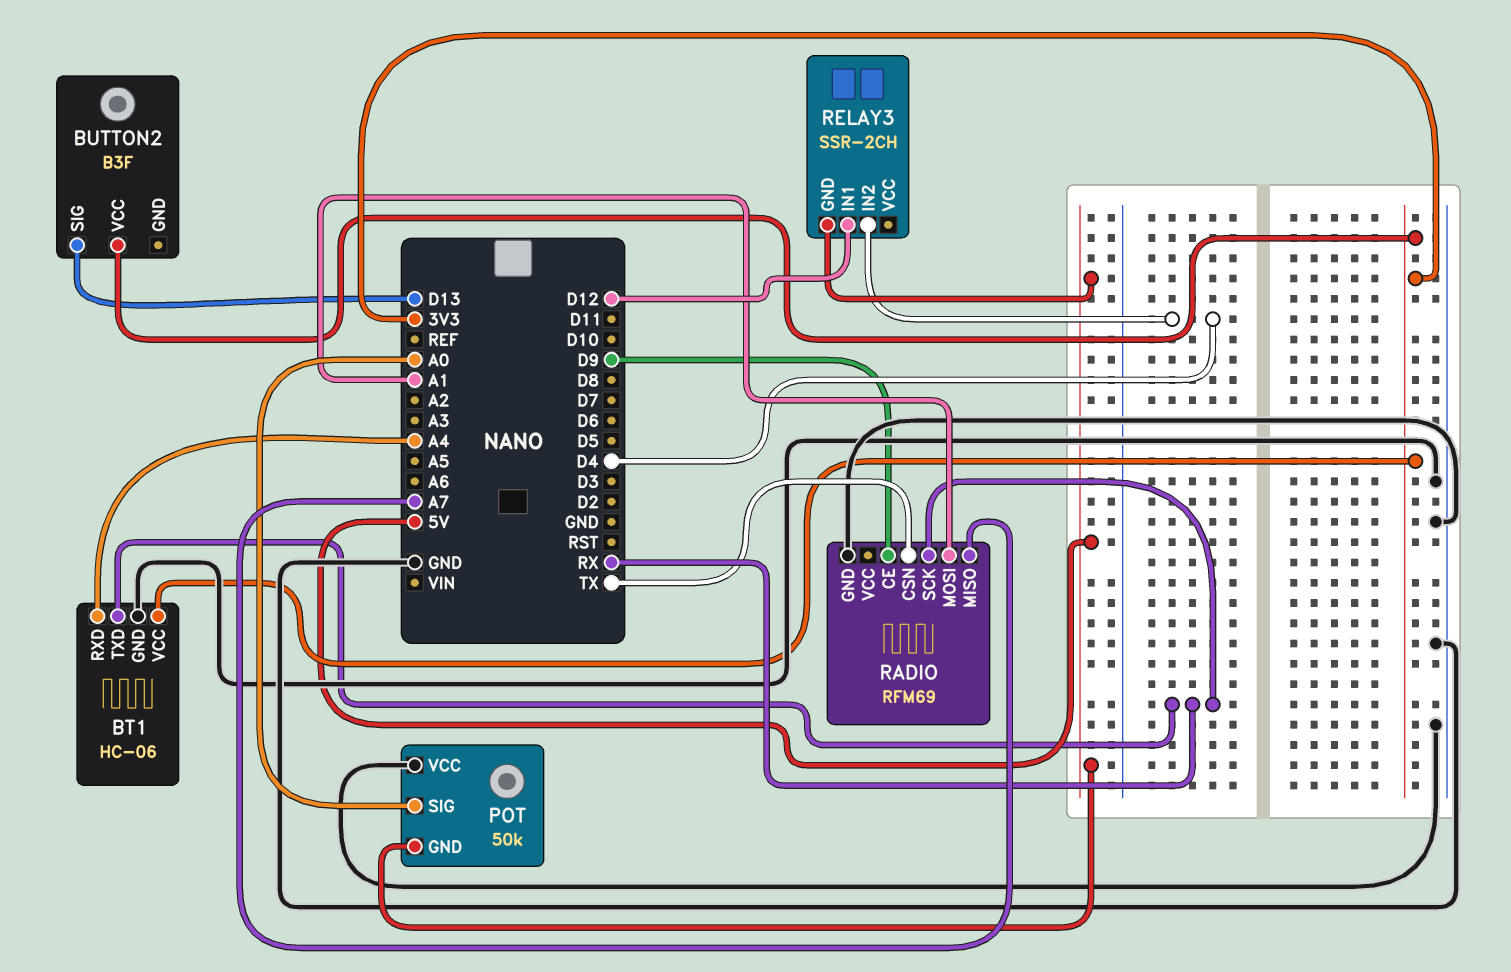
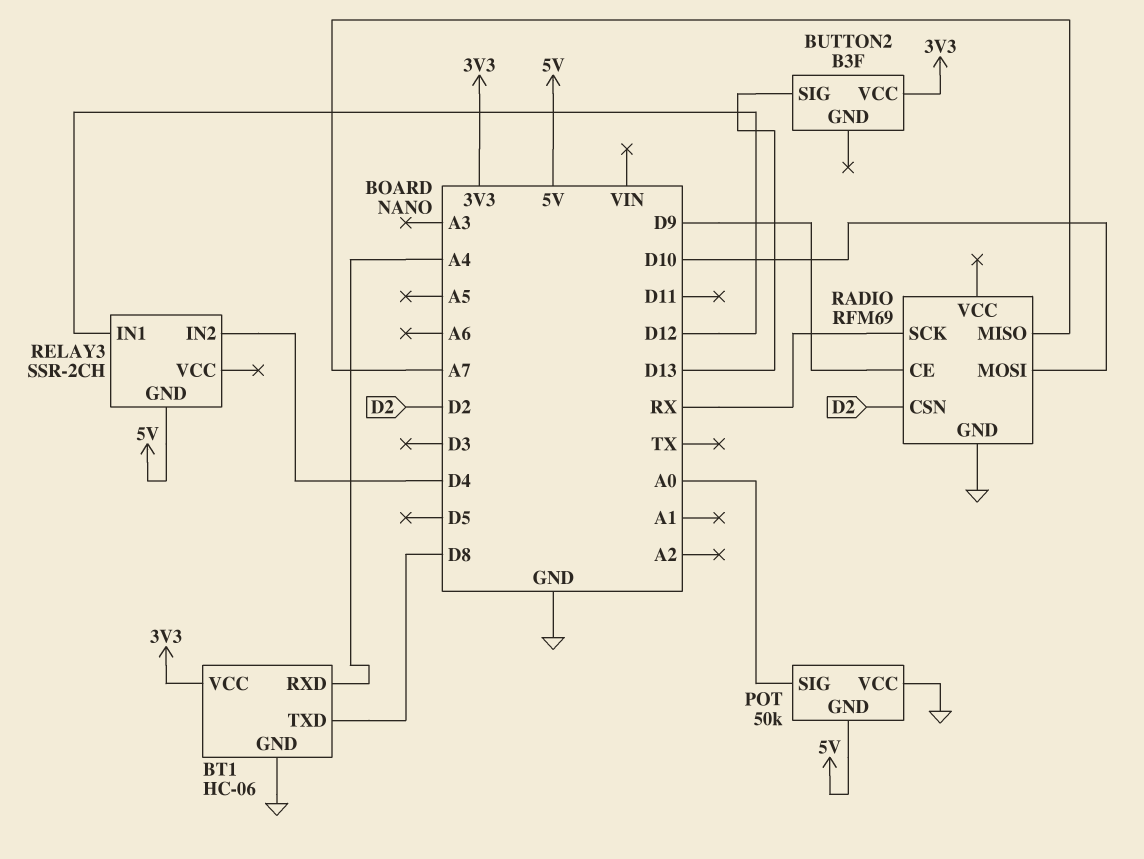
BT1 pin TXD: RX -> D8
RADIO pin CSN: TX -> D2
RADIO pin MOSI: A1 -> D10

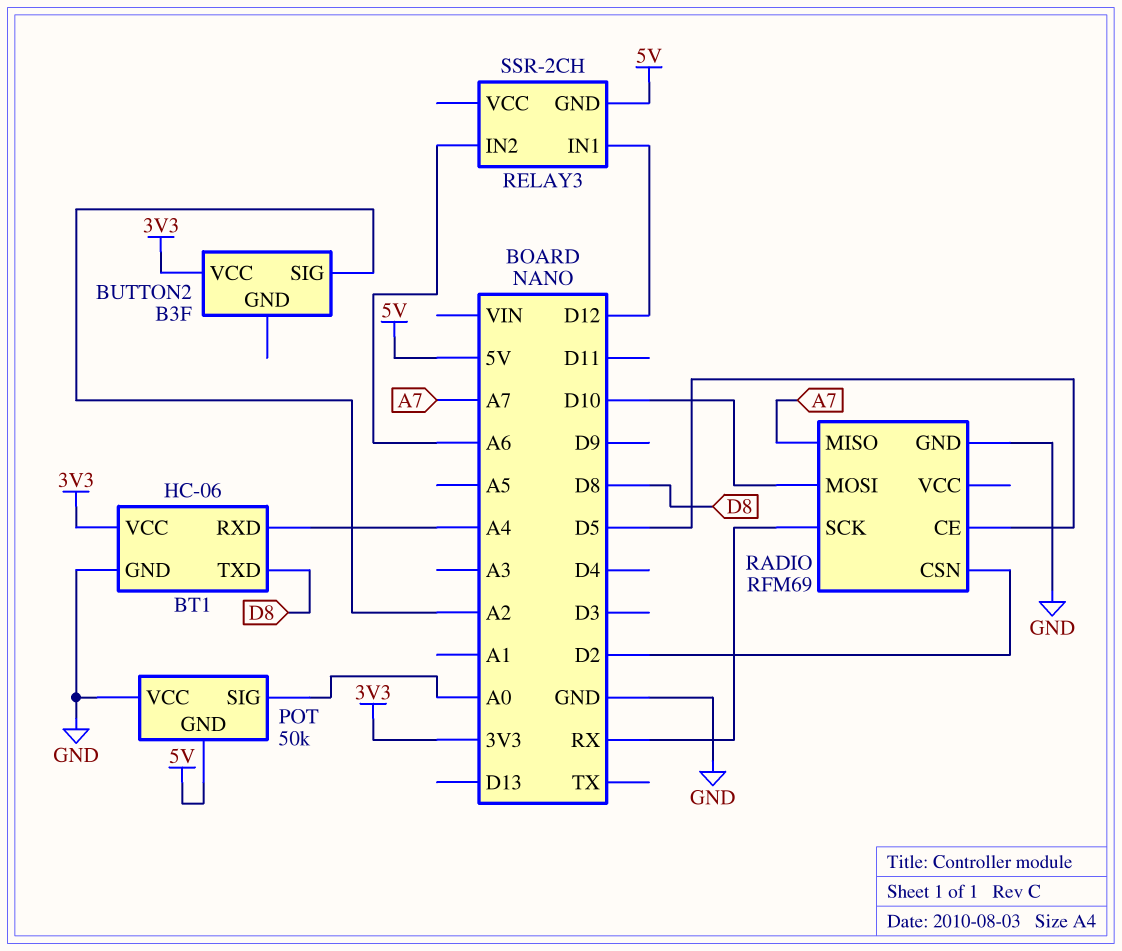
BUTTON2 pin SIG: D13 -> A2
RADIO pin CE: D9 -> D5
RELAY3 pin IN2: D4 -> A6

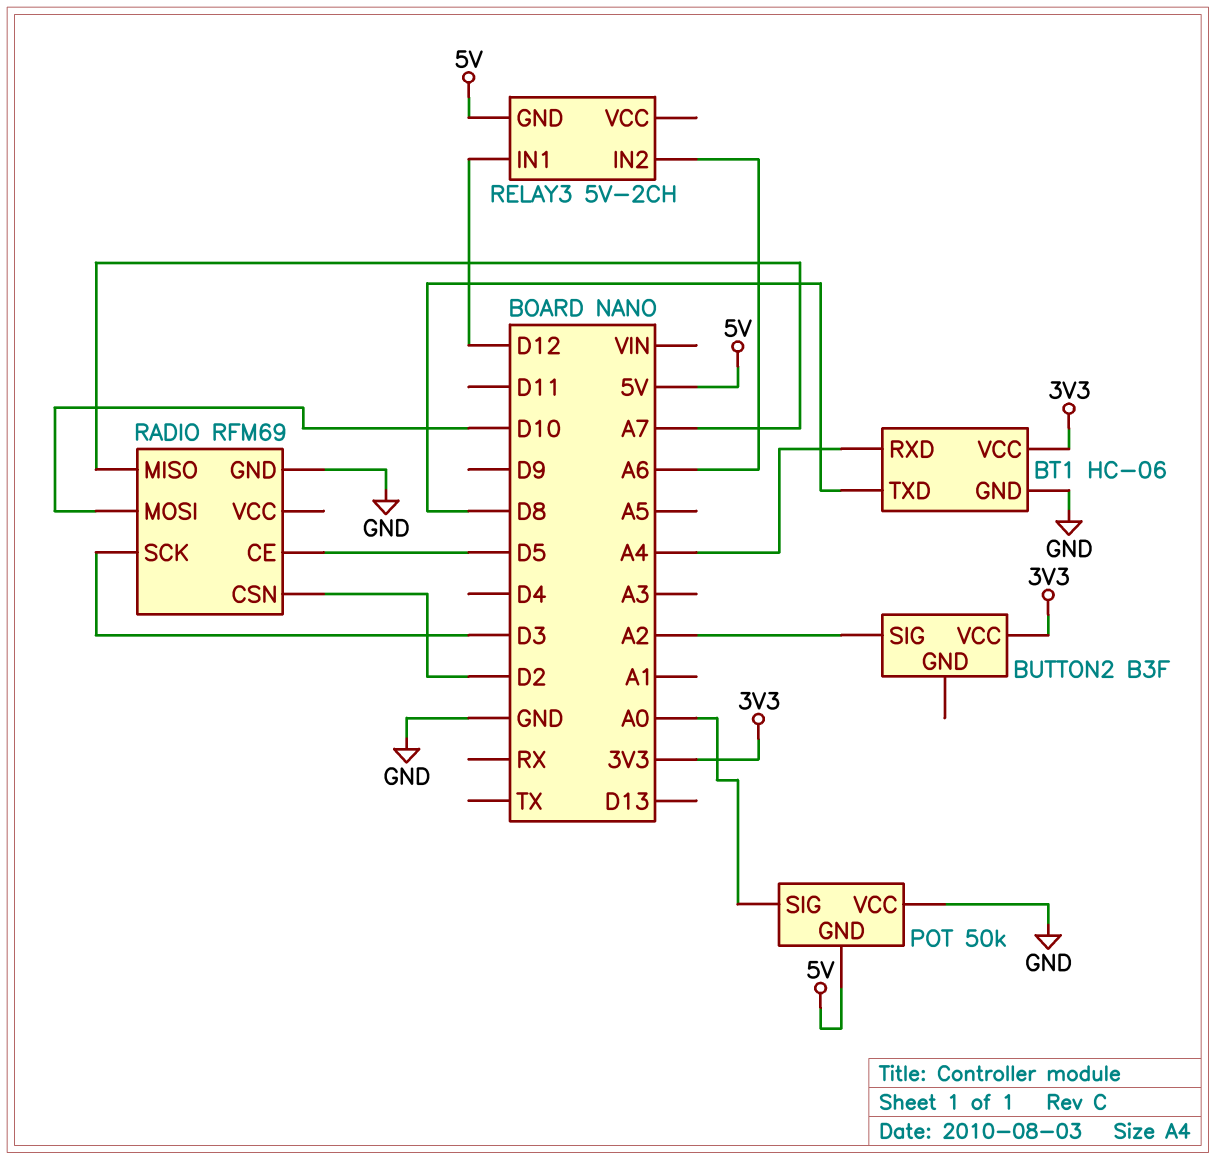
RADIO pin SCK: RX -> D3
RELAY3: SSR-2CH -> 5V-2CH

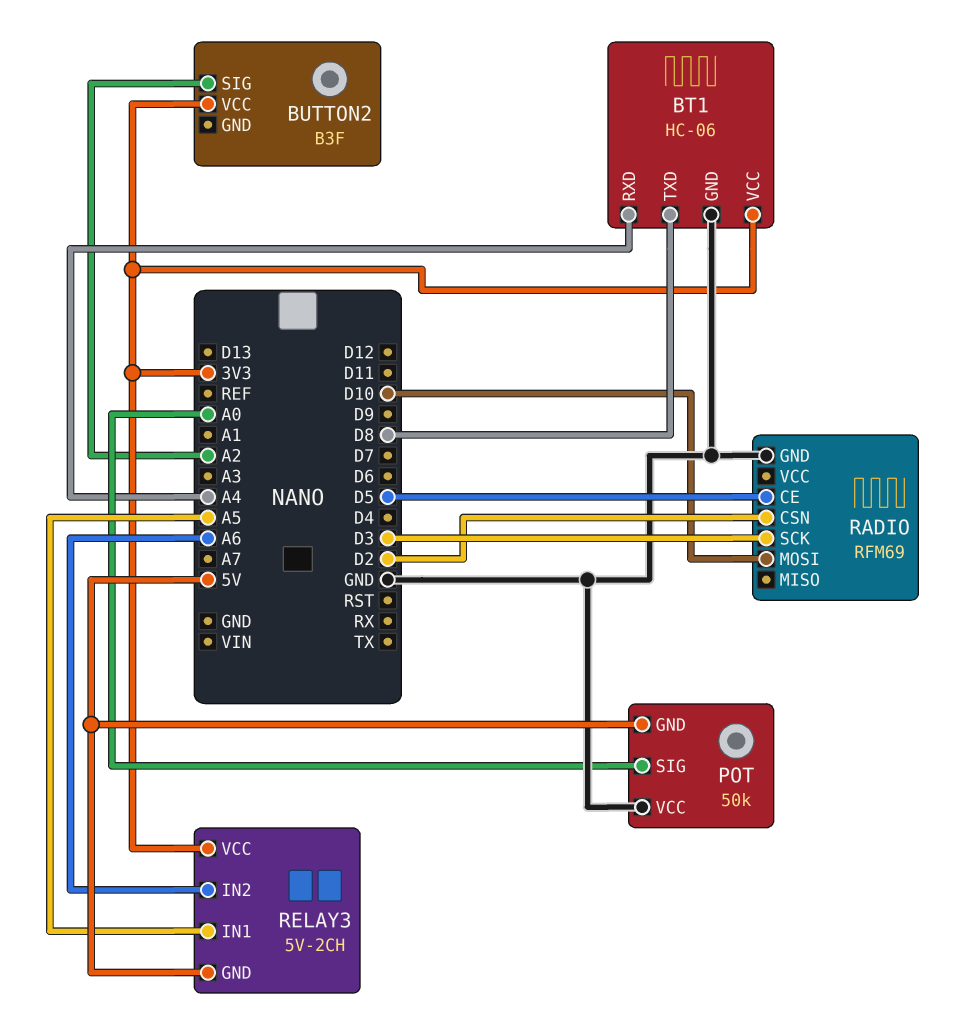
RADIO pin MISO: A7 -> none
RELAY3 pin IN1: D12 -> A5
RELAY3 pin VCC: none -> 3V3

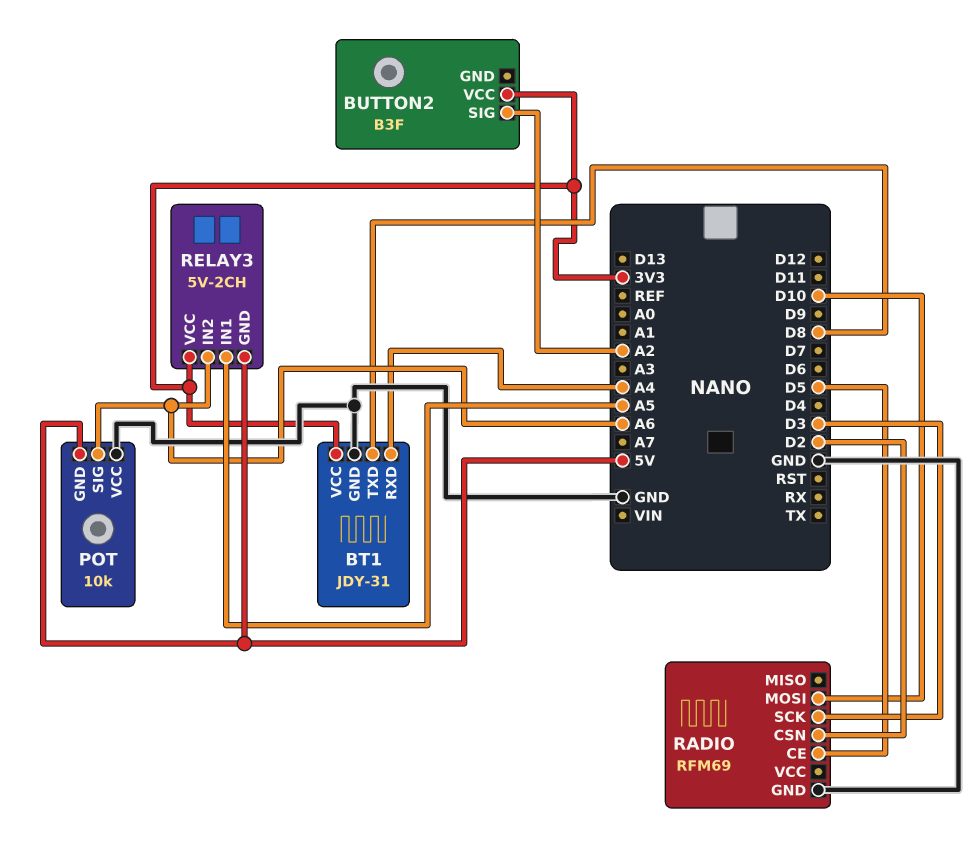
BT1: HC-06 -> JDY-31
POT: 50k -> 10k
POT pin SIG: A0 -> A6

